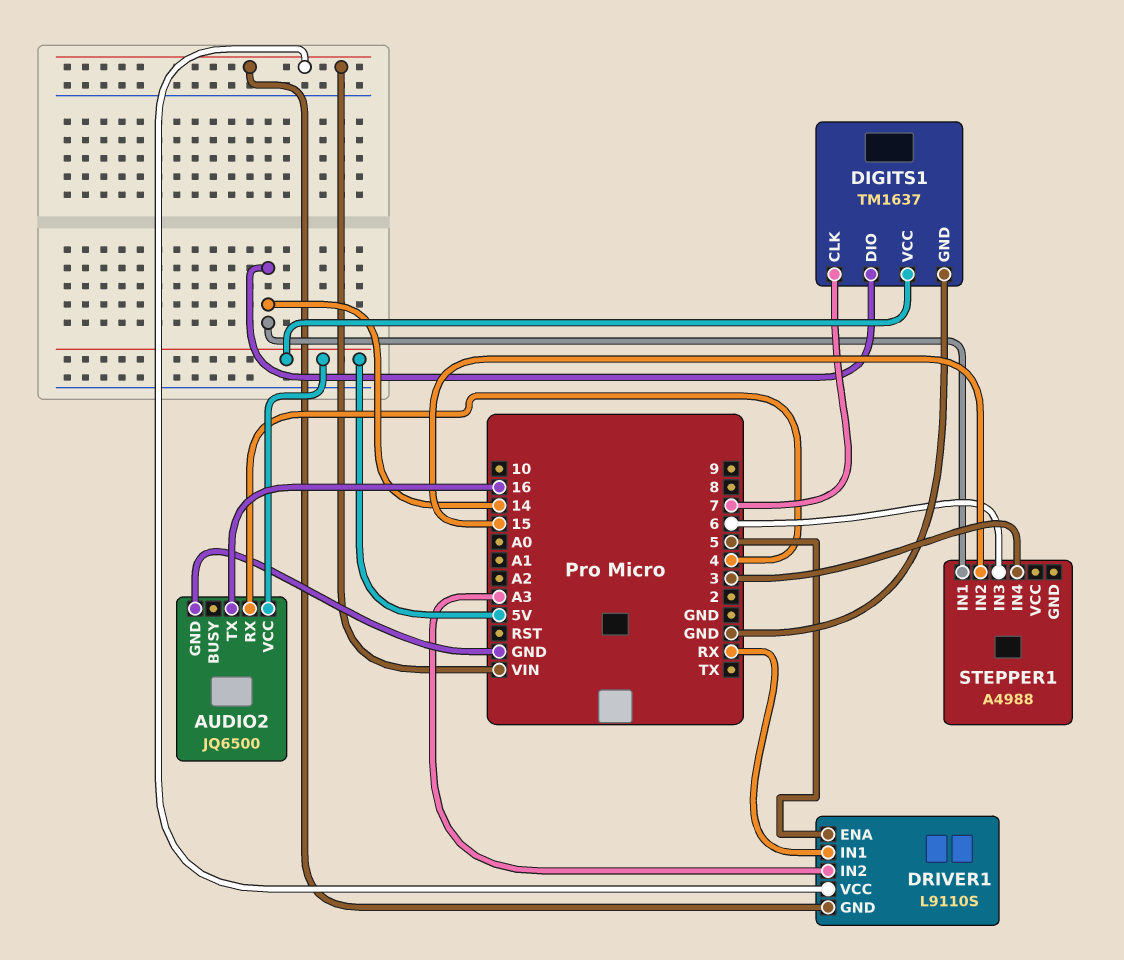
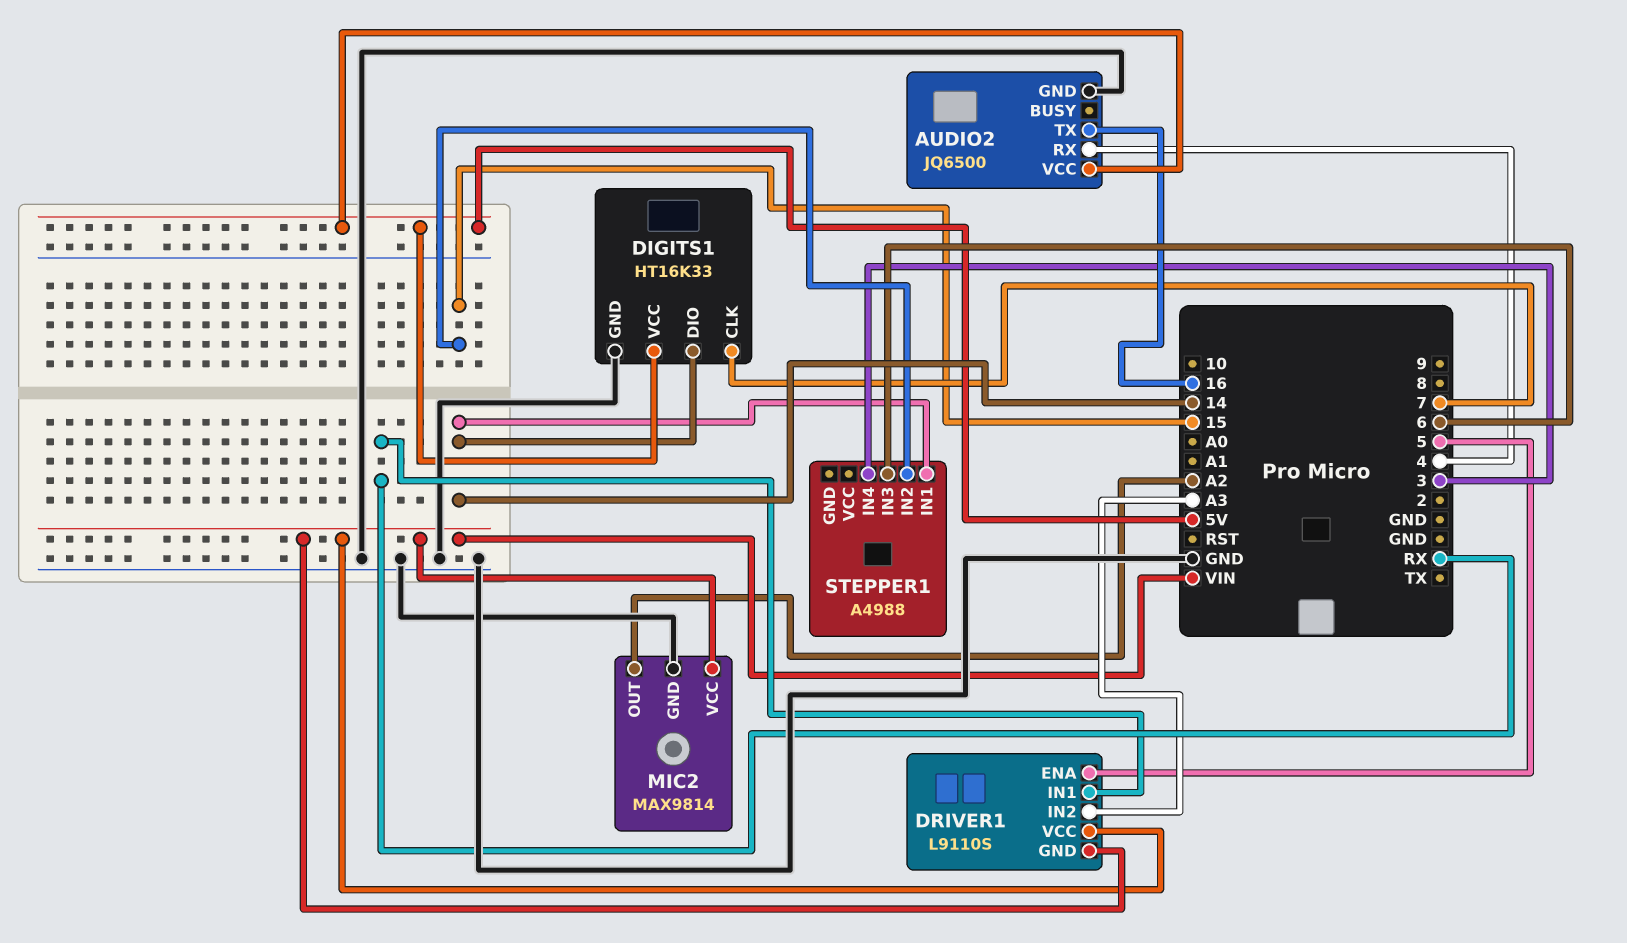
DIGITS1: TM1637 -> HT16K33
MIC2: none -> MAX9814
MIC2 pin GND: none -> GND
MIC2 pin OUT: none -> A2
MIC2 pin VCC: none -> VIN

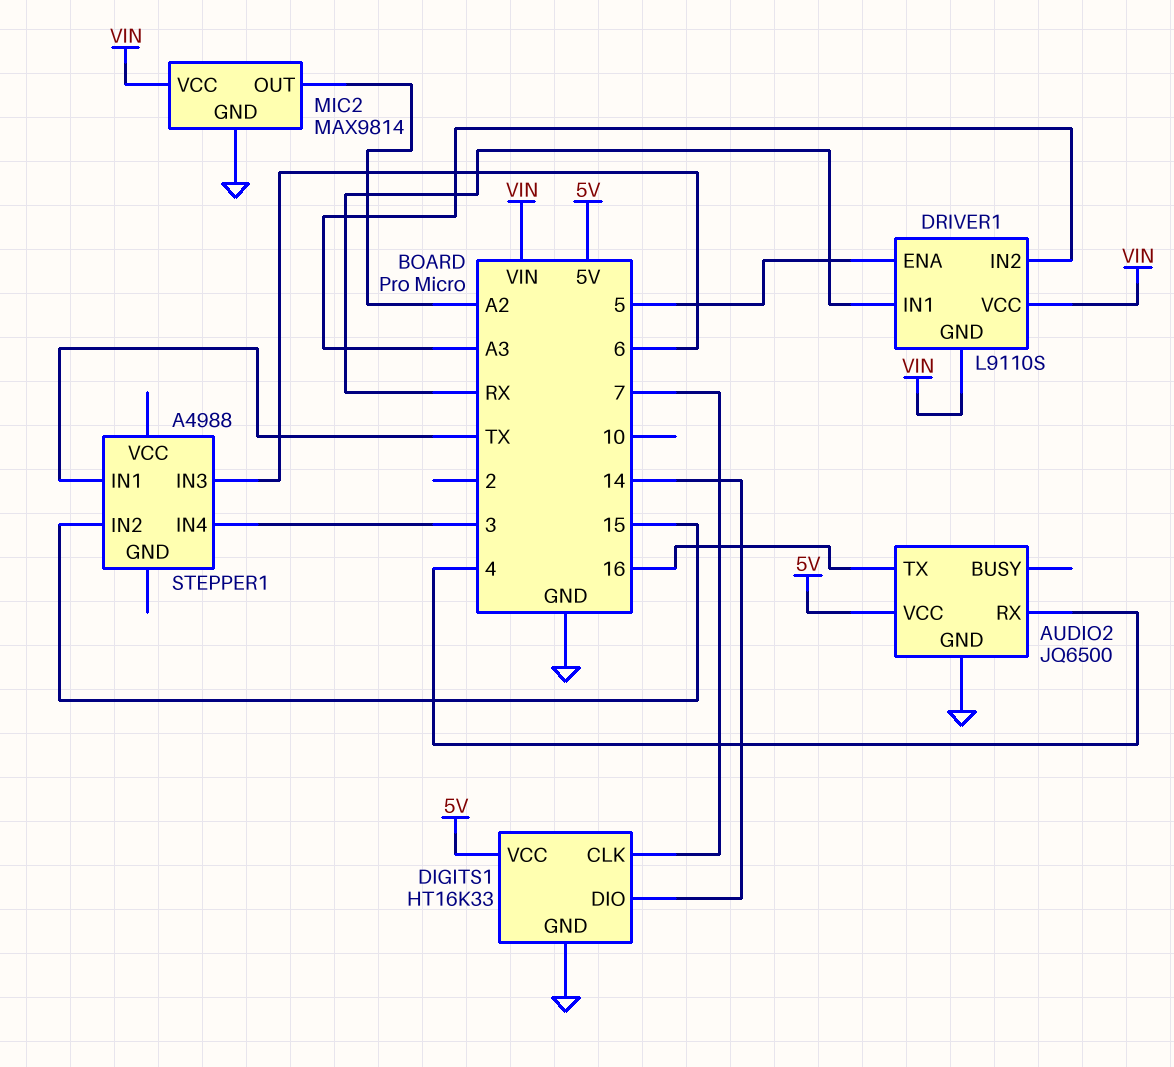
STEPPER1 pin IN1: 14 -> TX

